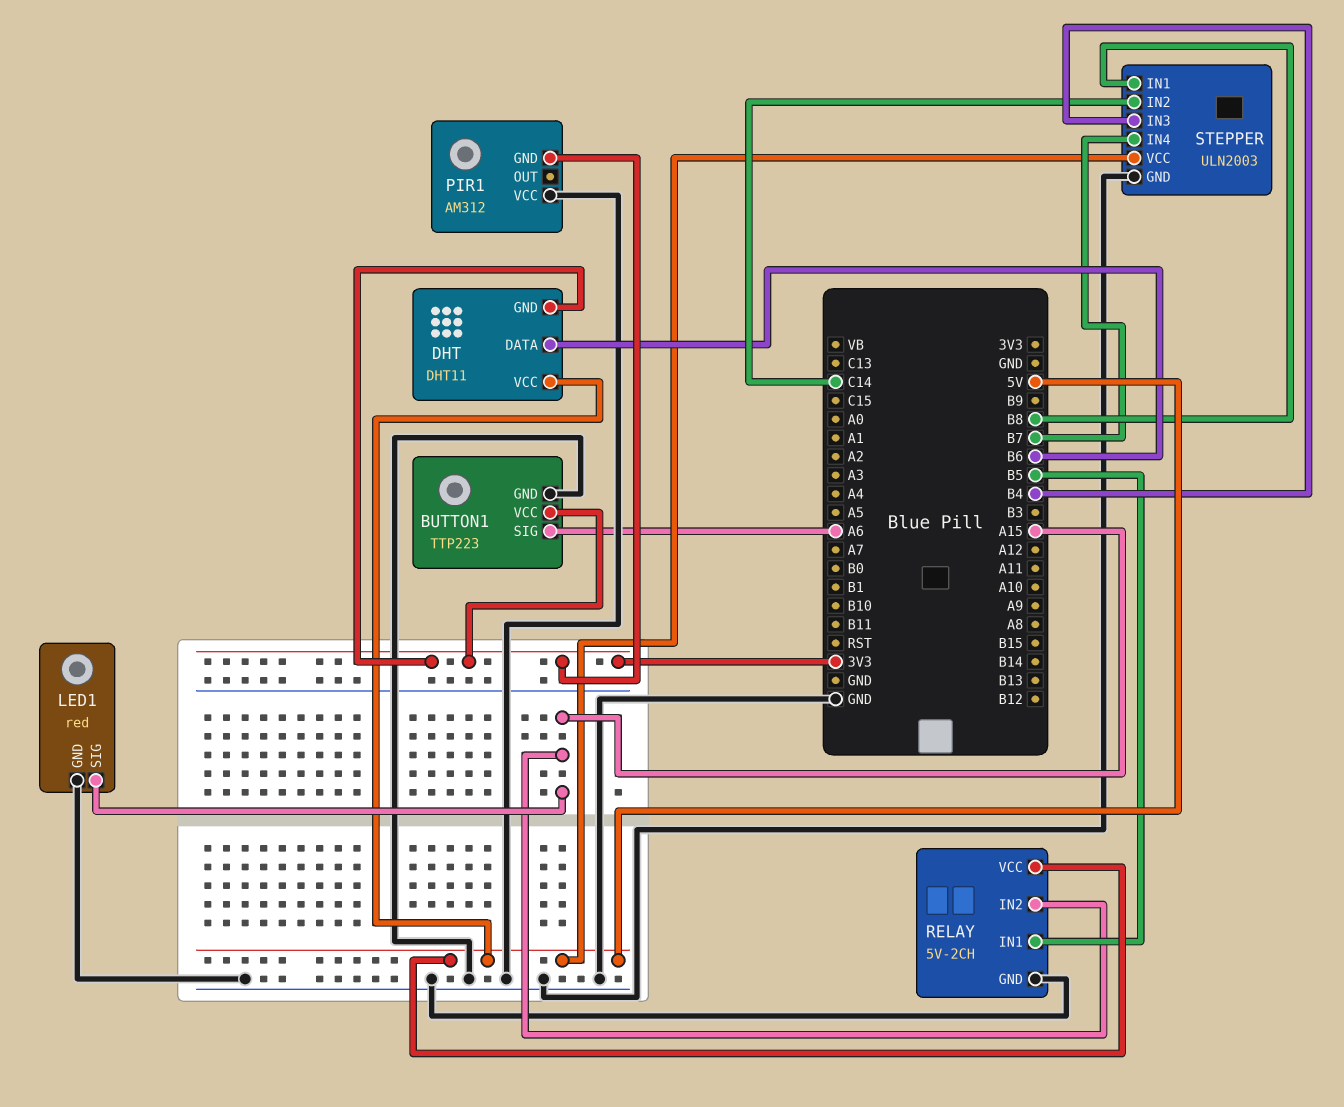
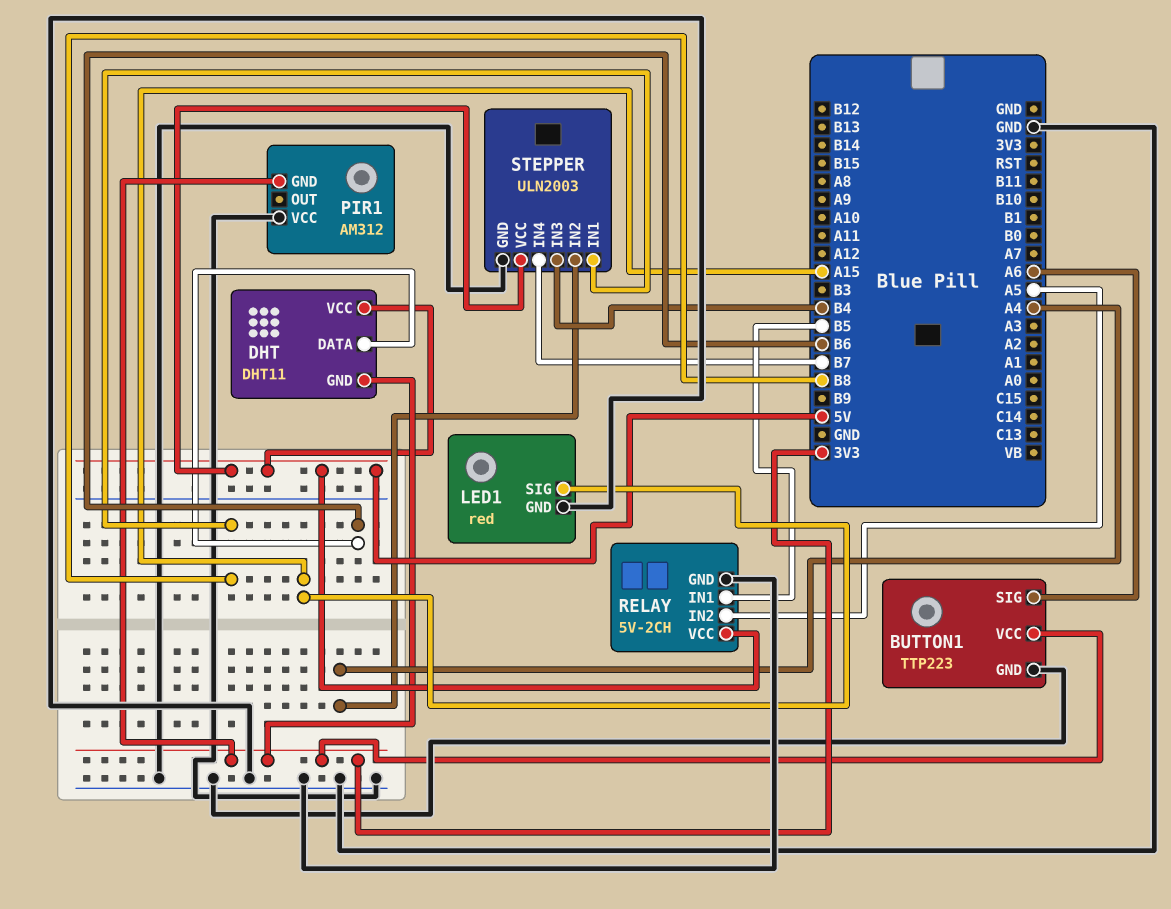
RELAY pin IN2: A15 -> A5
STEPPER pin IN2: C14 -> A4

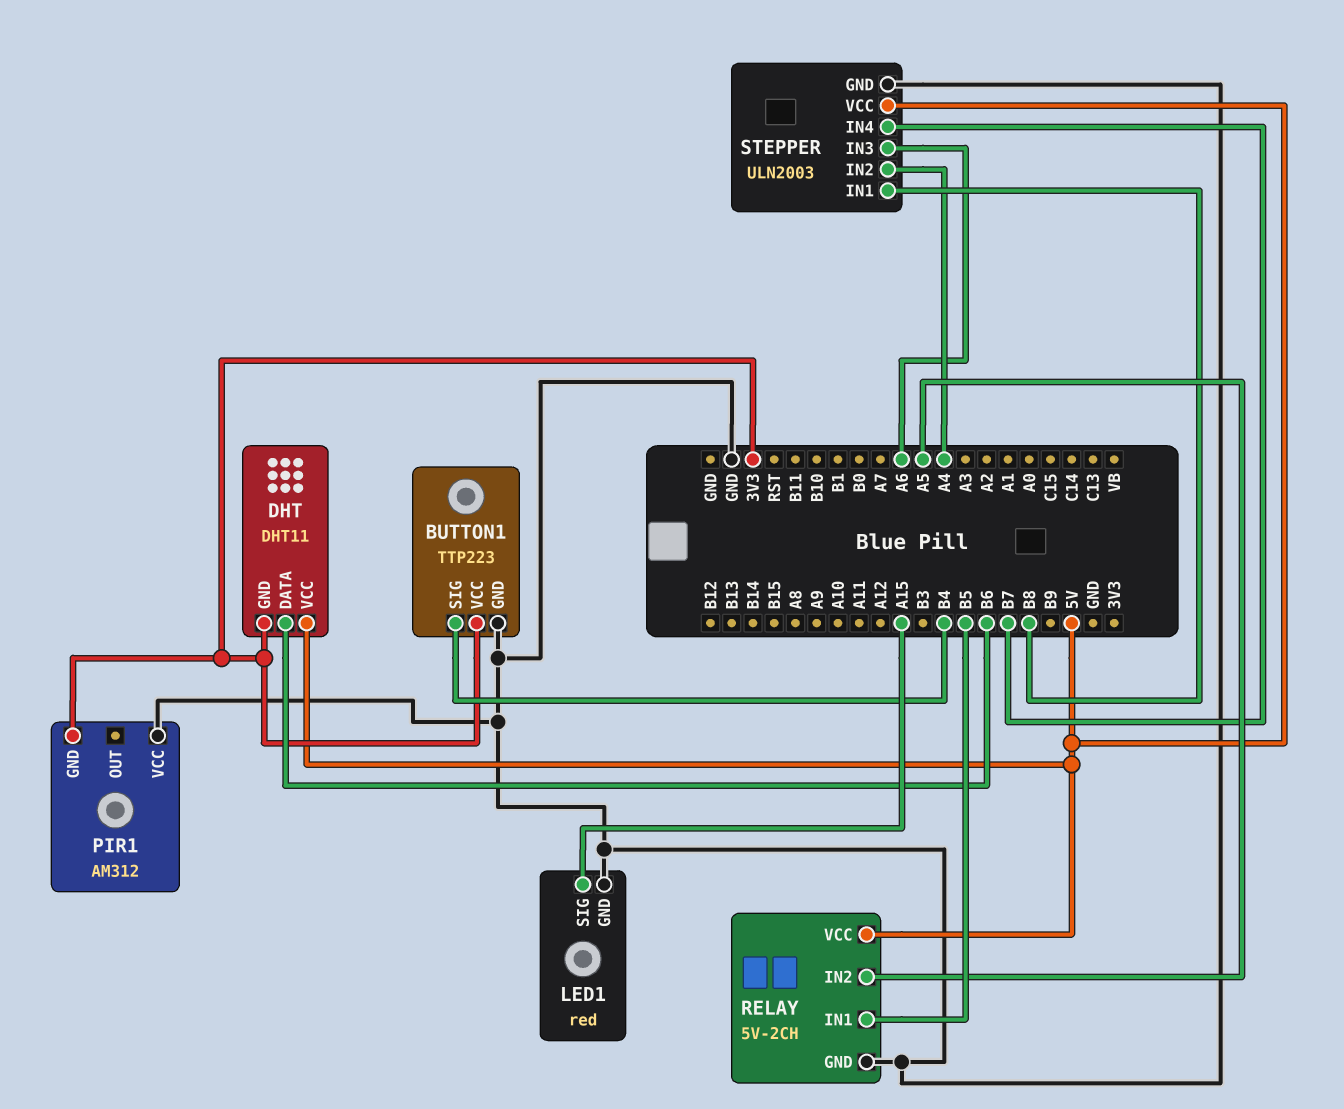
BUTTON1 pin SIG: A6 -> B4
STEPPER pin IN3: B4 -> A6

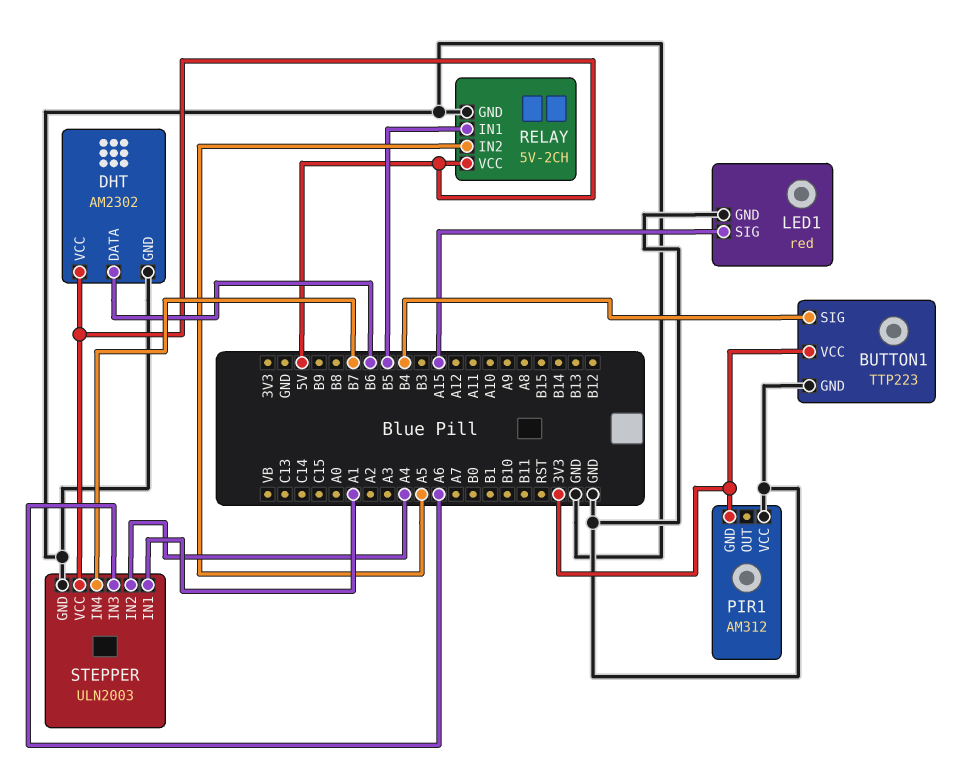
DHT: DHT11 -> AM2302
DHT pin GND: 3V3 -> GND
STEPPER pin IN1: B8 -> A1

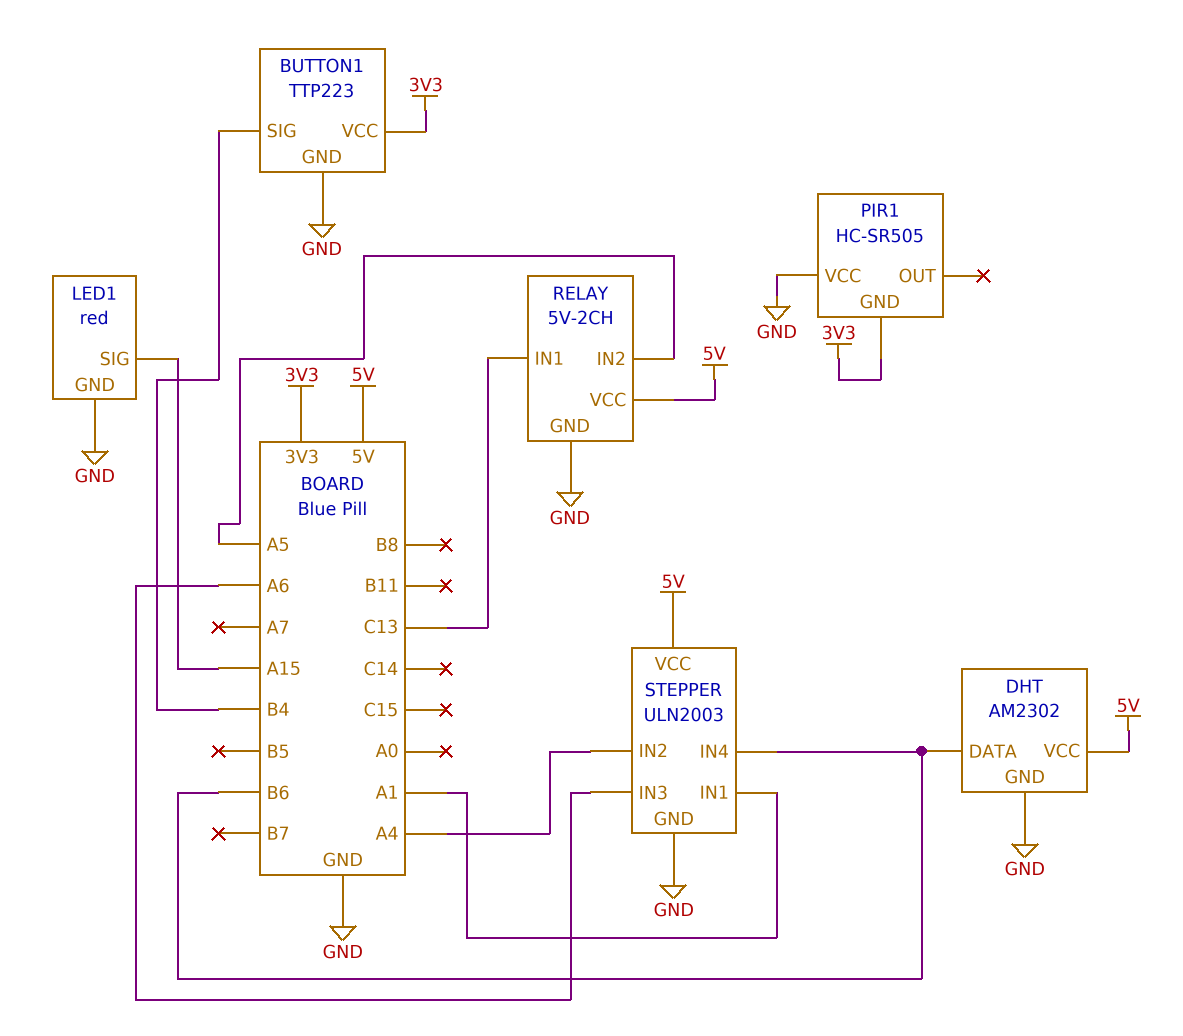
PIR1: AM312 -> HC-SR505
RELAY pin IN1: B5 -> C13
STEPPER pin IN4: B7 -> B6

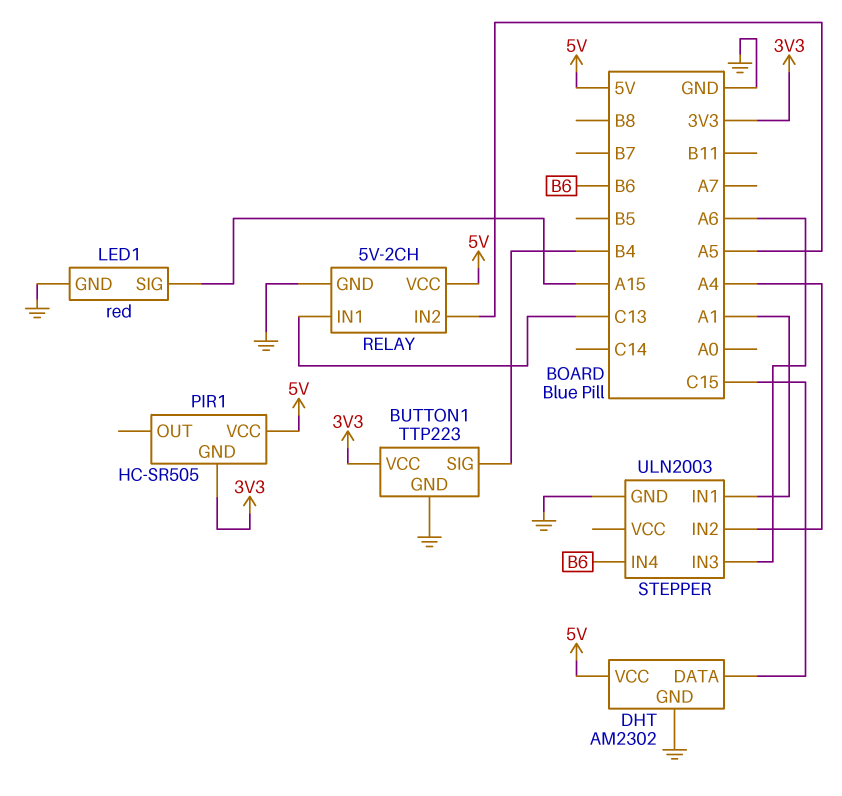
DHT pin DATA: B6 -> C15
PIR1 pin VCC: GND -> 5V
STEPPER pin VCC: 5V -> none

